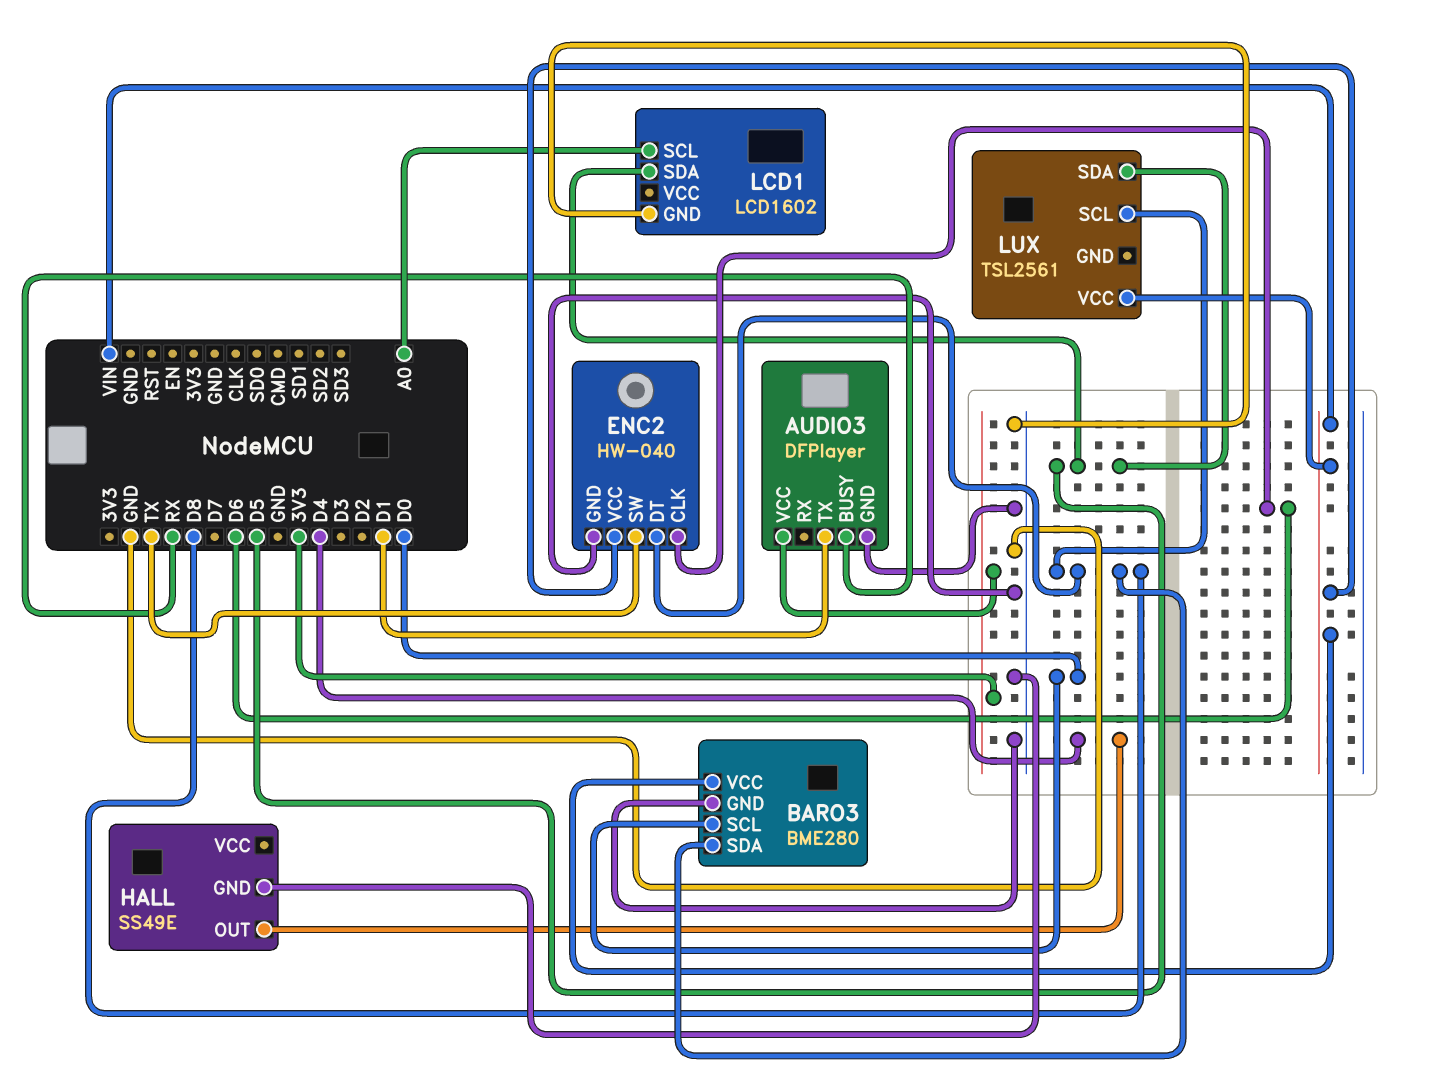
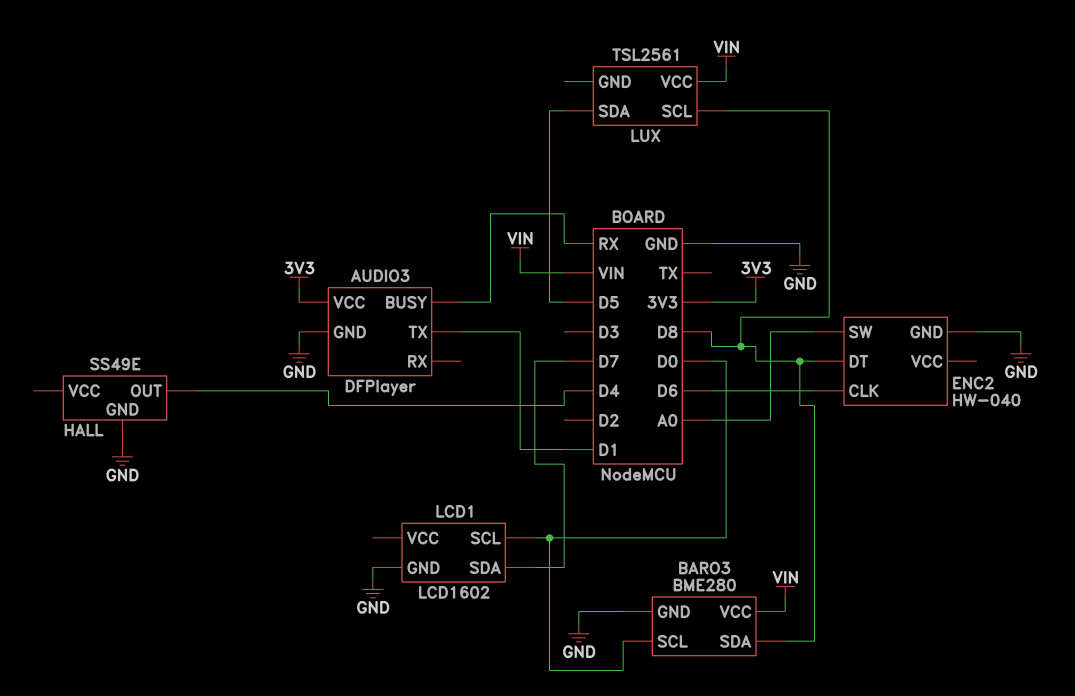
ENC2 pin SW: TX -> A0
ENC2 pin VCC: VIN -> none
LCD1 pin SCL: A0 -> D0
LCD1 pin SDA: D5 -> D7

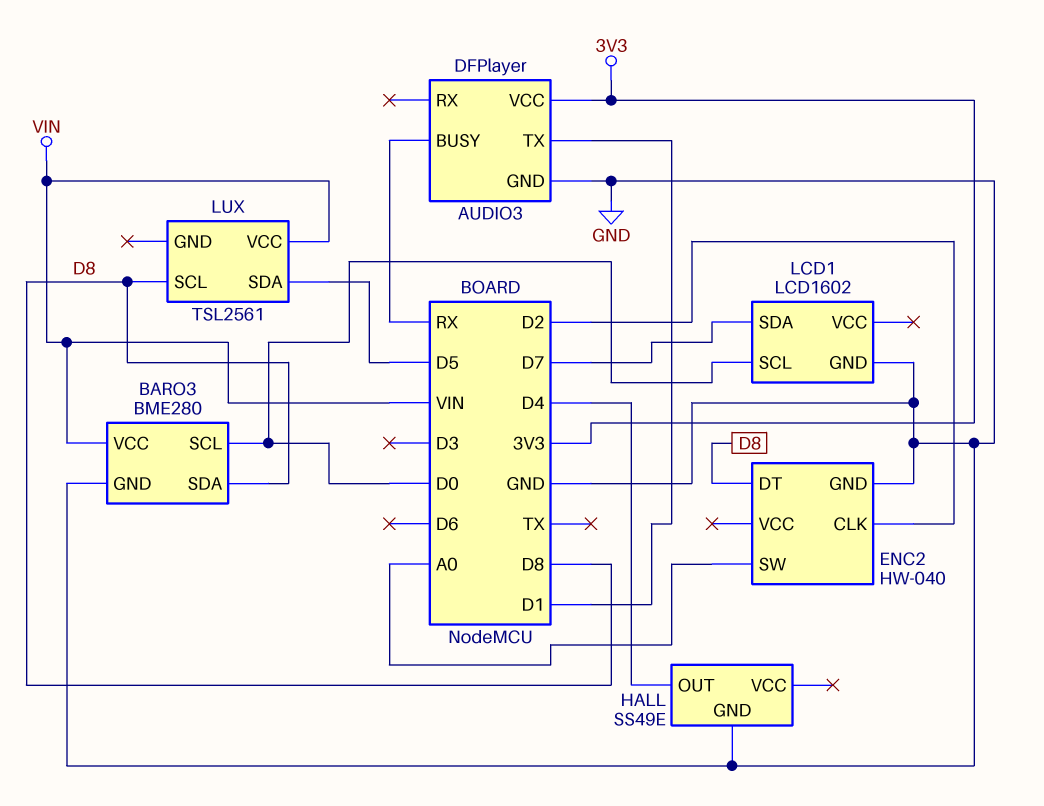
ENC2 pin CLK: D6 -> D2

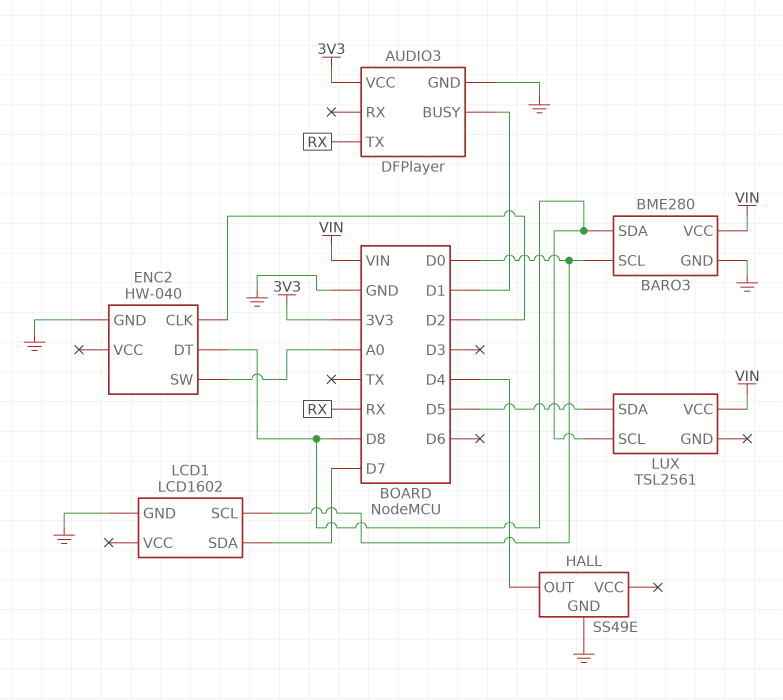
AUDIO3 pin BUSY: RX -> D1
AUDIO3 pin TX: D1 -> RX

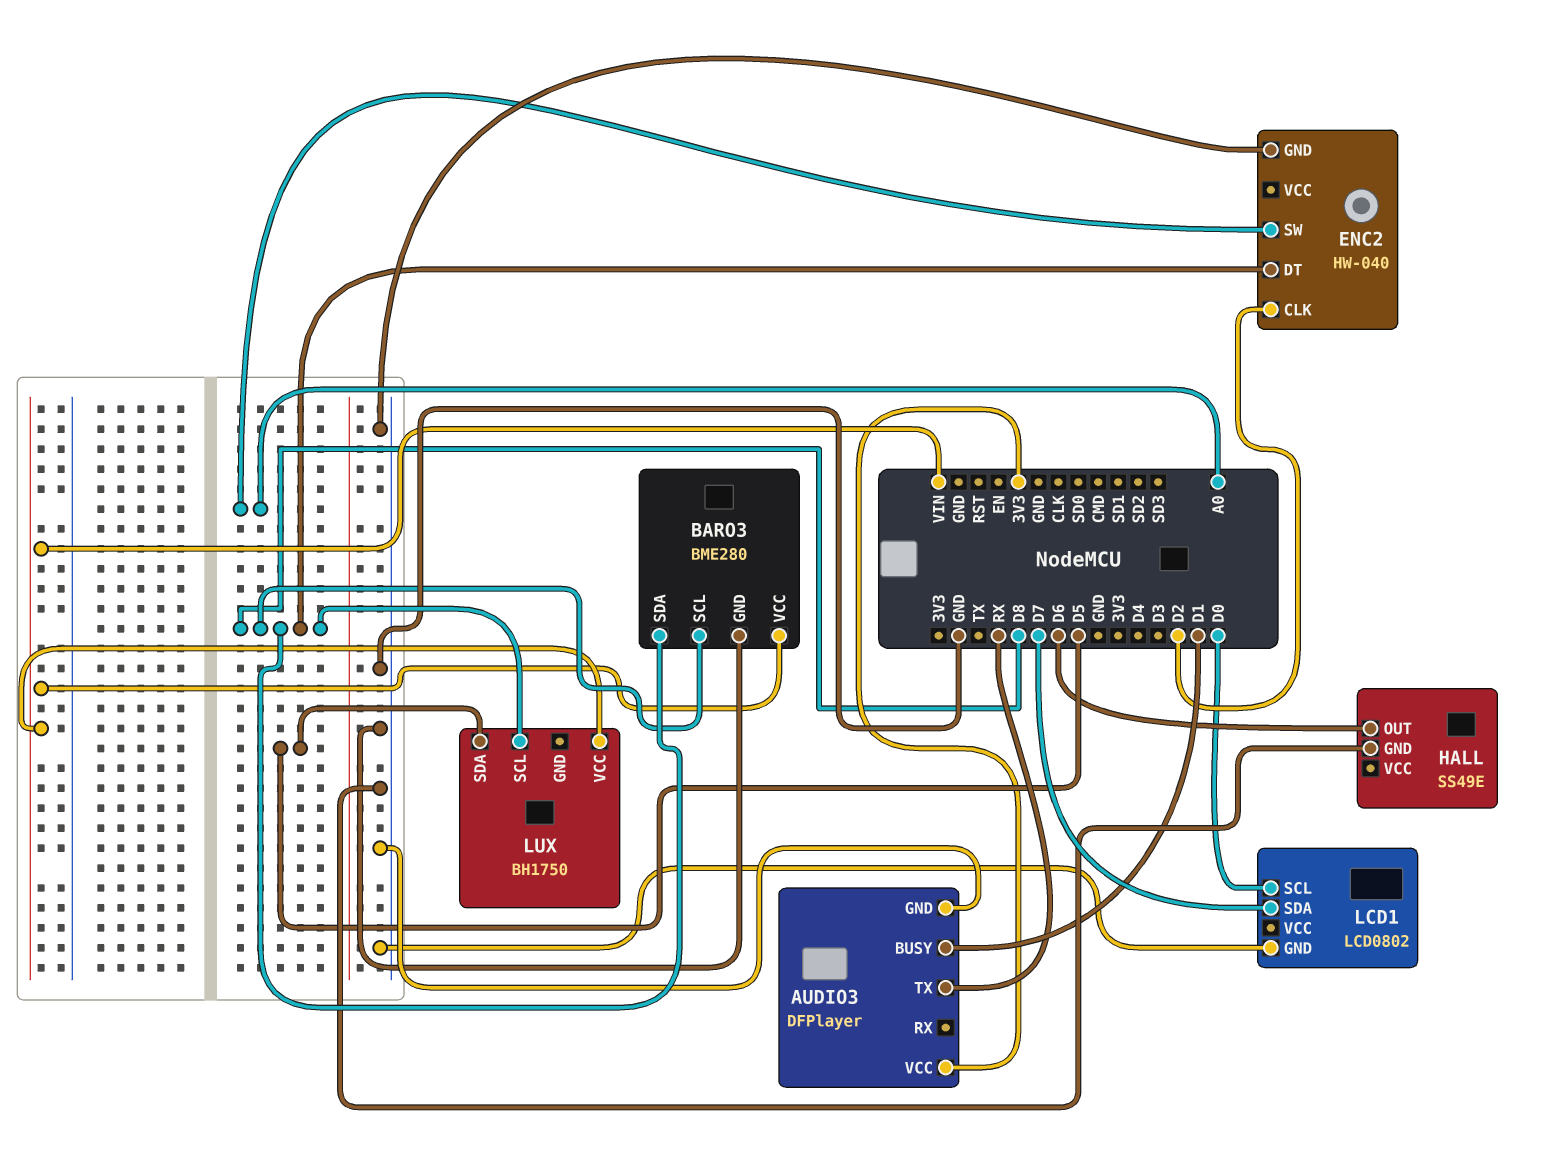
BARO3 pin SCL: D0 -> D8
HALL pin OUT: D4 -> D6
LCD1: LCD1602 -> LCD0802
LUX: TSL2561 -> BH1750

